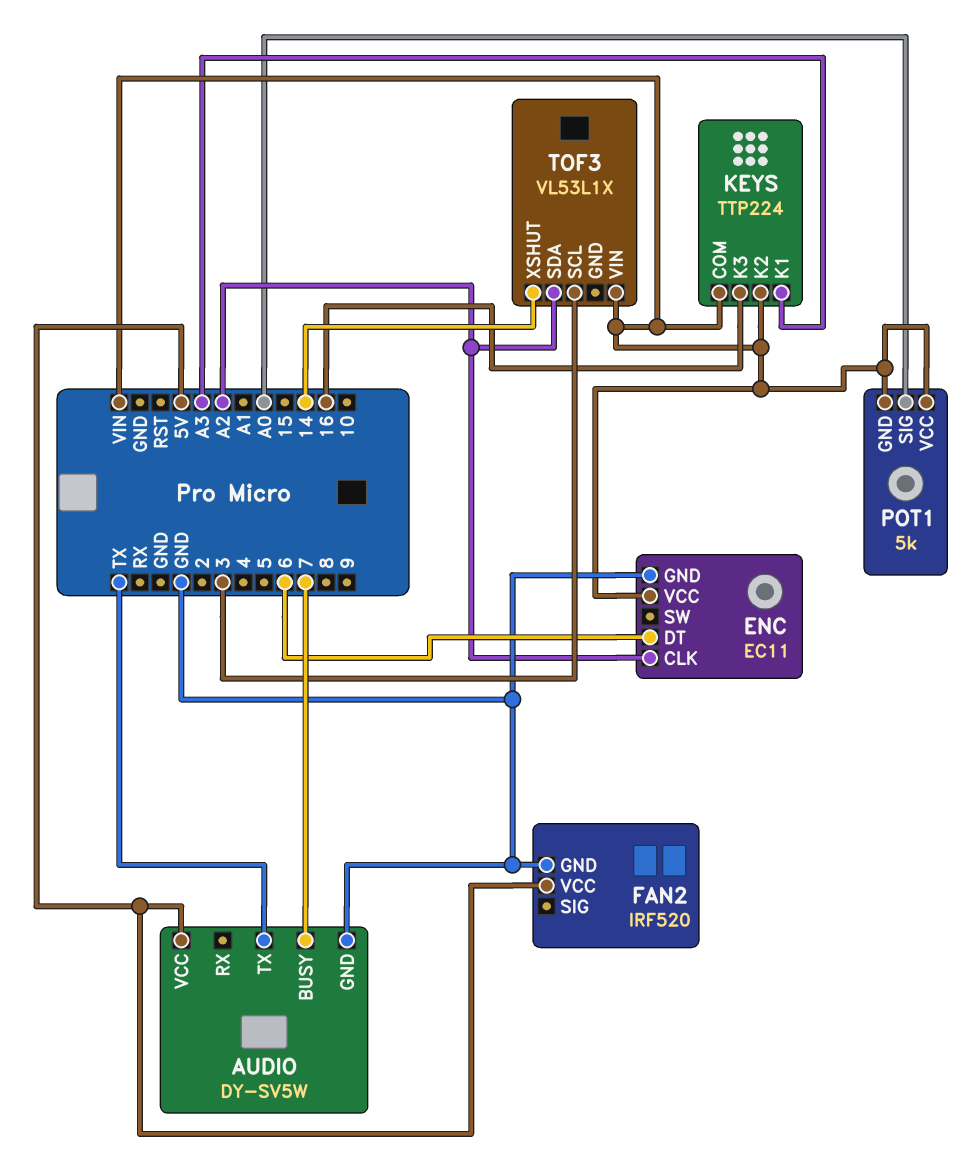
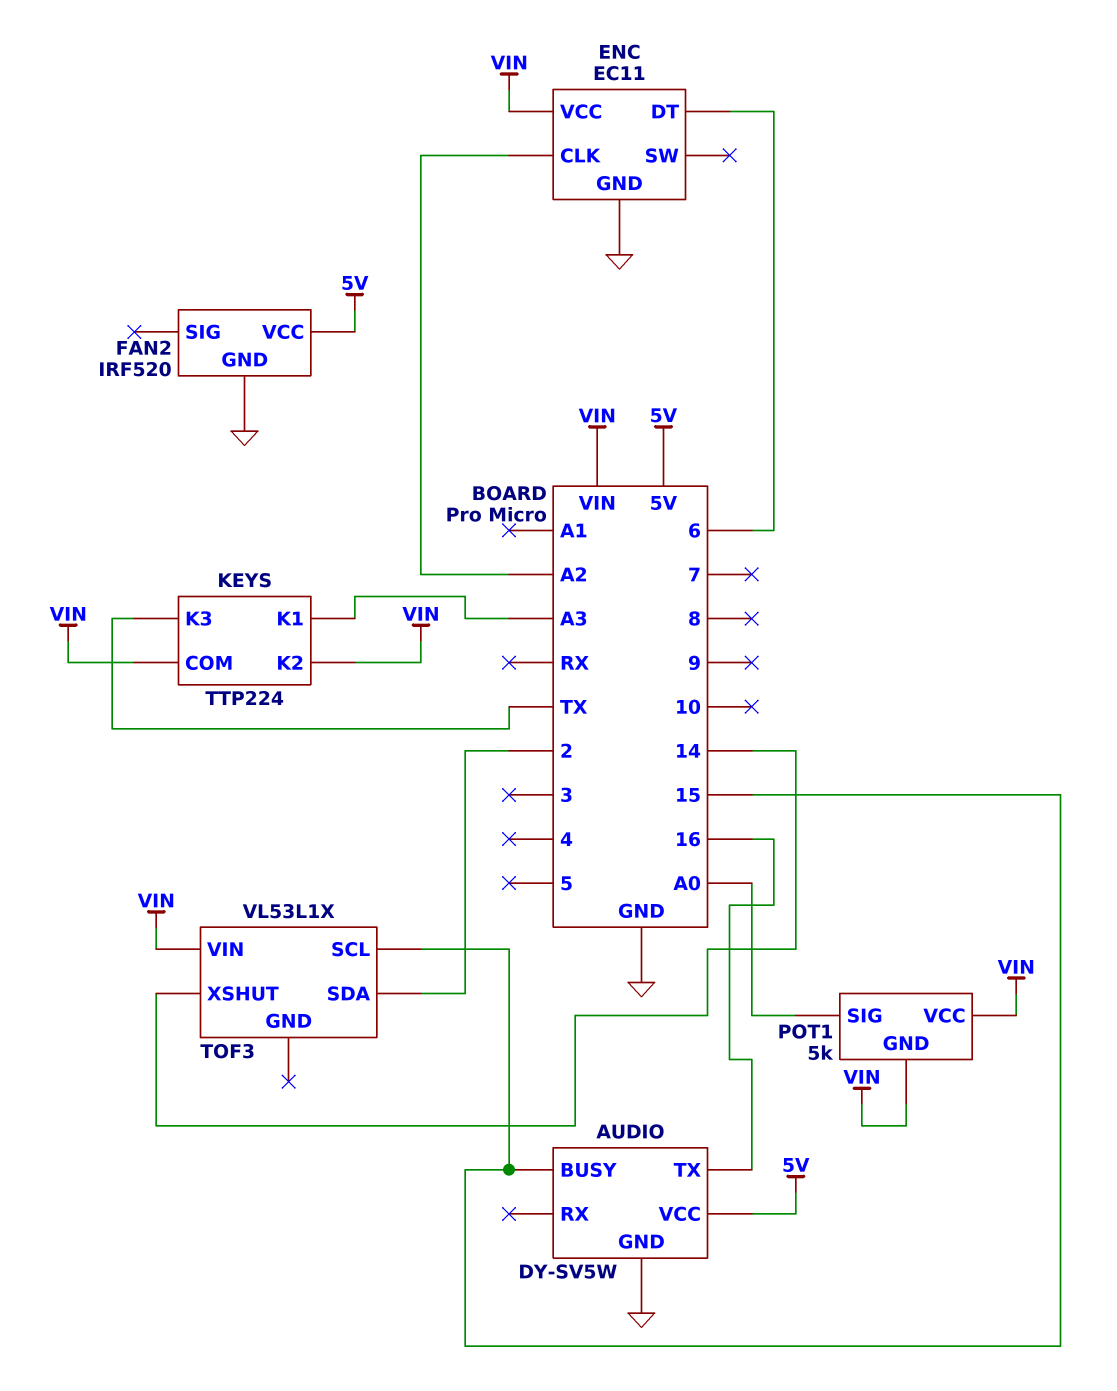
AUDIO pin BUSY: 7 -> 15
AUDIO pin TX: TX -> 16
KEYS pin K3: 16 -> TX
TOF3 pin SCL: 3 -> 15
TOF3 pin SDA: A2 -> 2

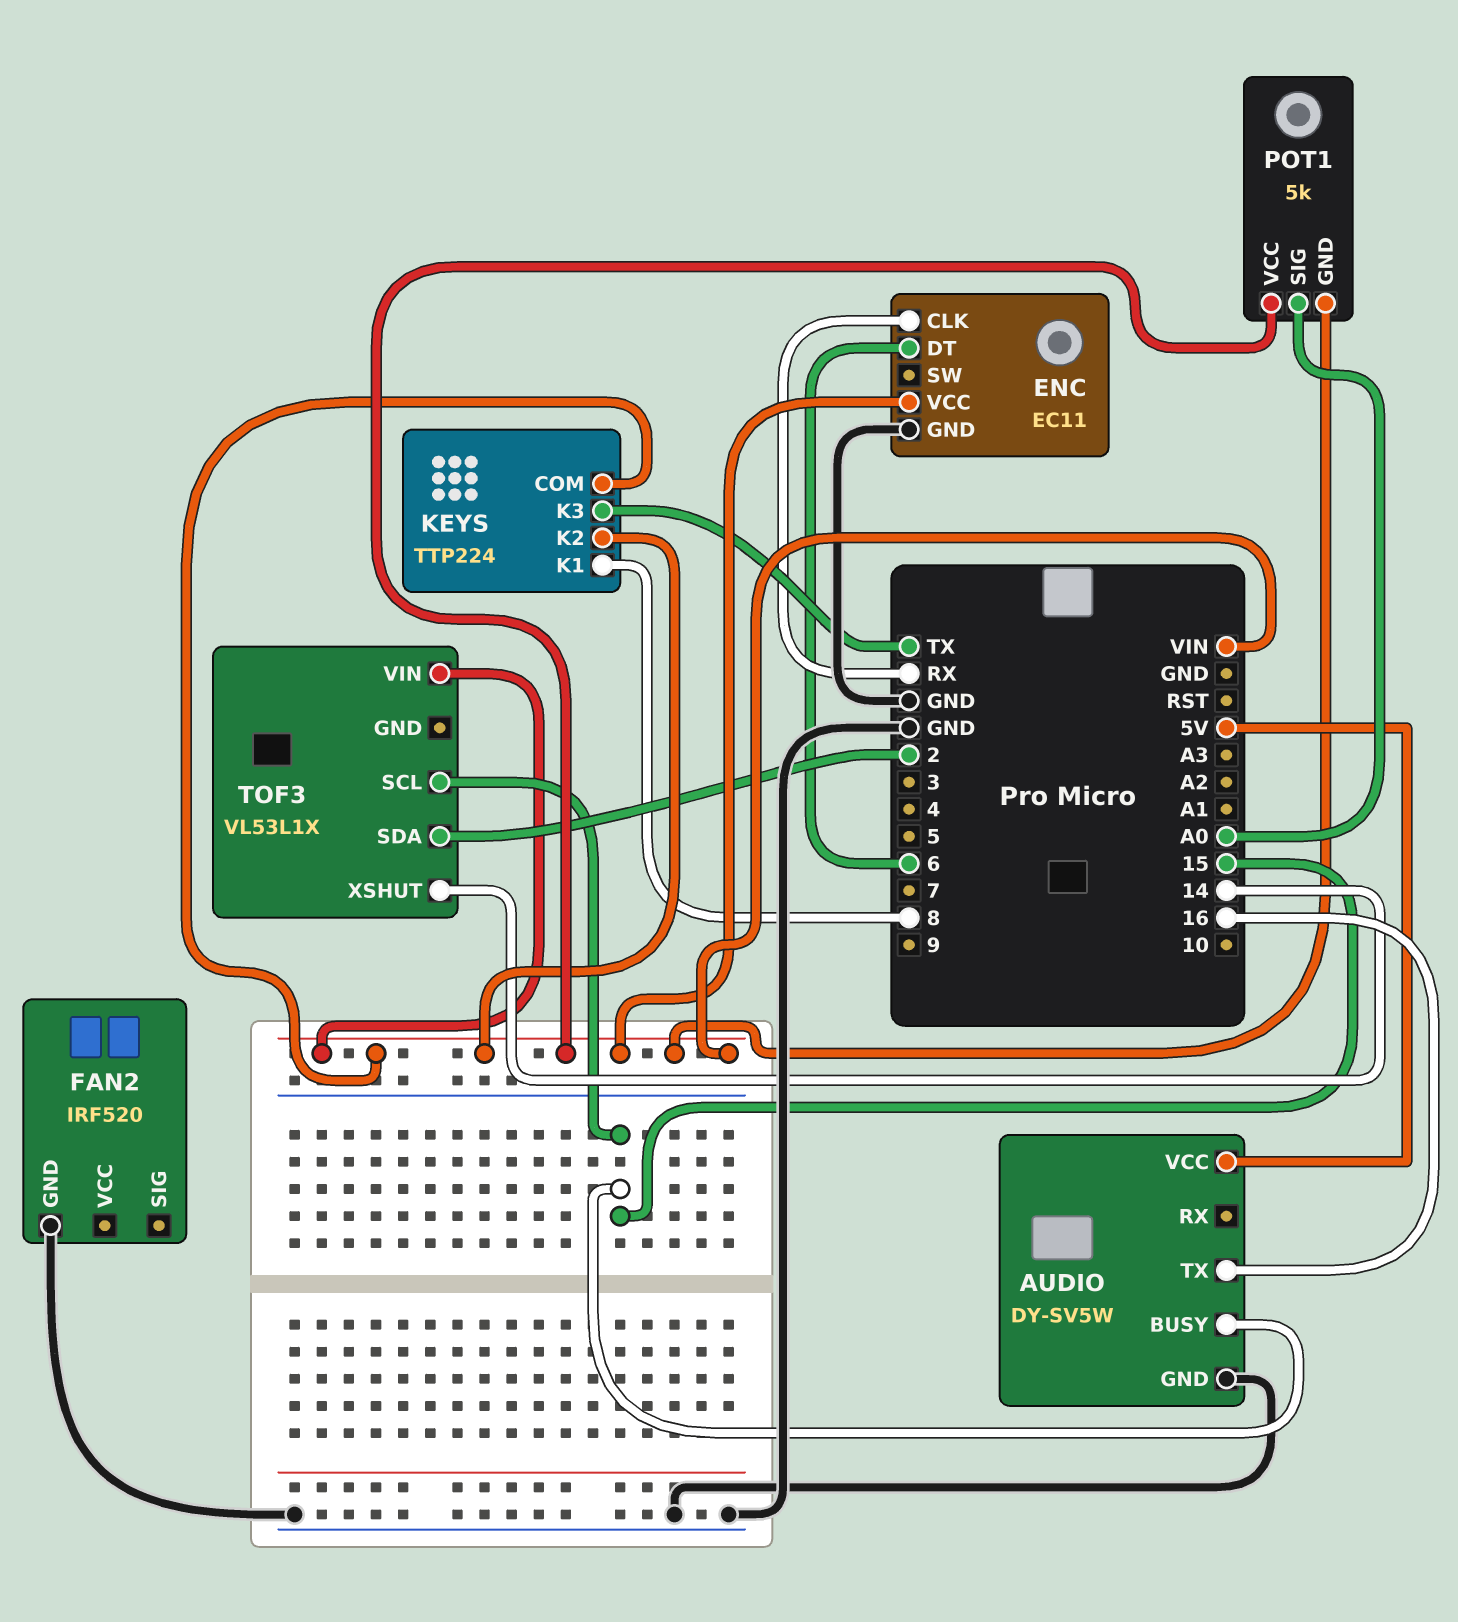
ENC pin CLK: A2 -> RX
FAN2 pin VCC: 5V -> none
KEYS pin K1: A3 -> 8

